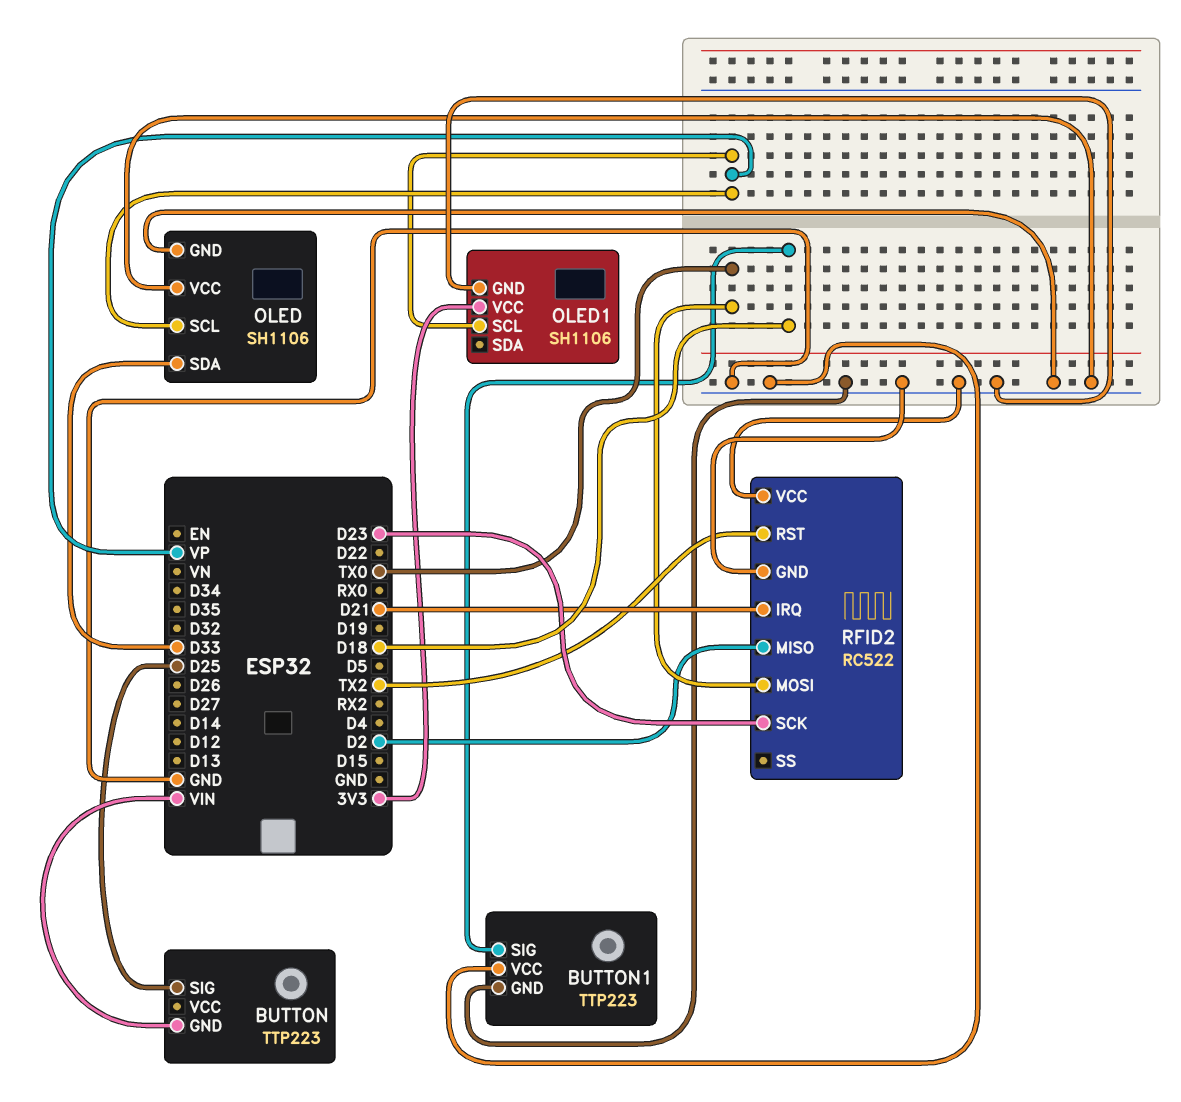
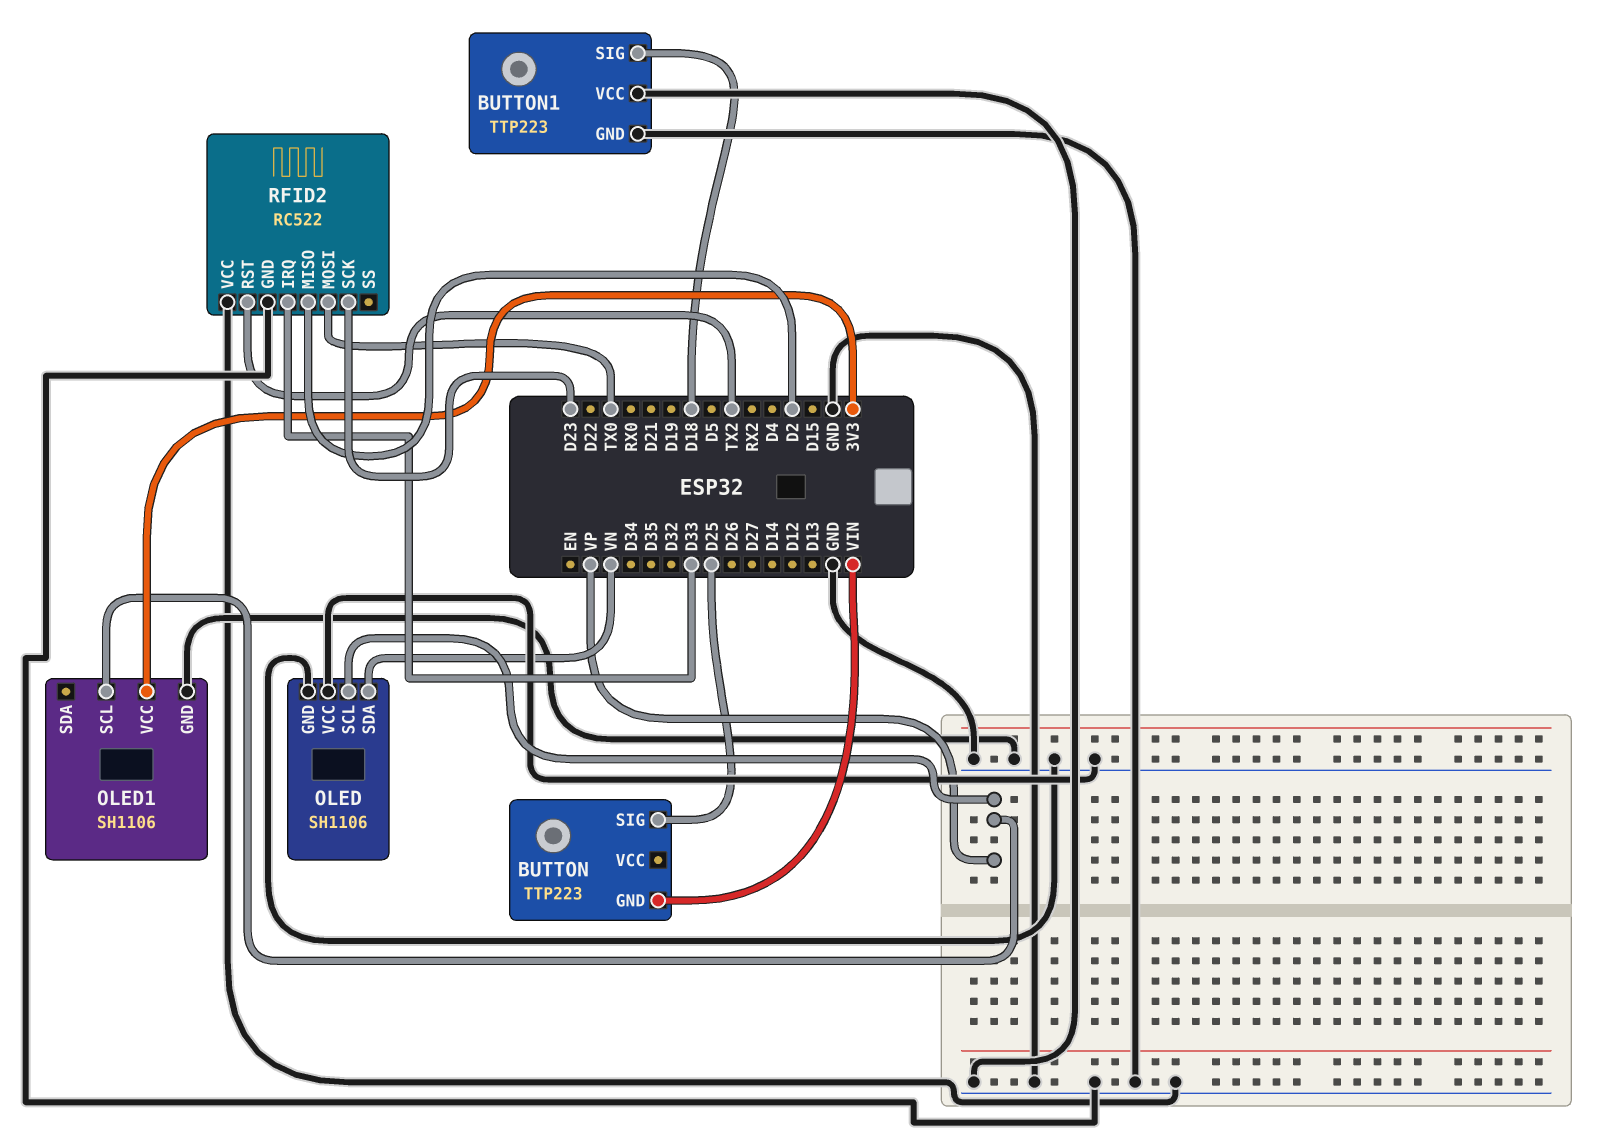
OLED pin SDA: D33 -> VN
RFID2 pin IRQ: D21 -> D33

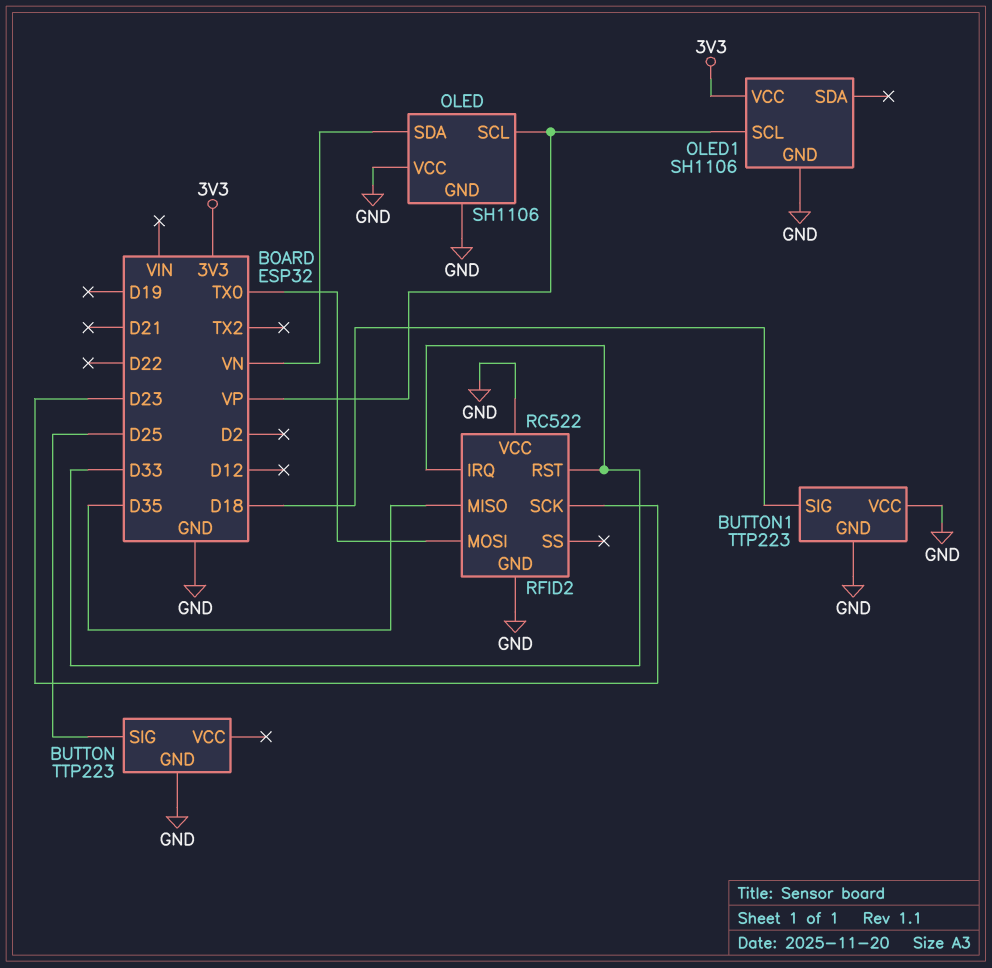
BUTTON pin GND: VIN -> GND
RFID2 pin MISO: D2 -> D35
RFID2 pin RST: TX2 -> D33

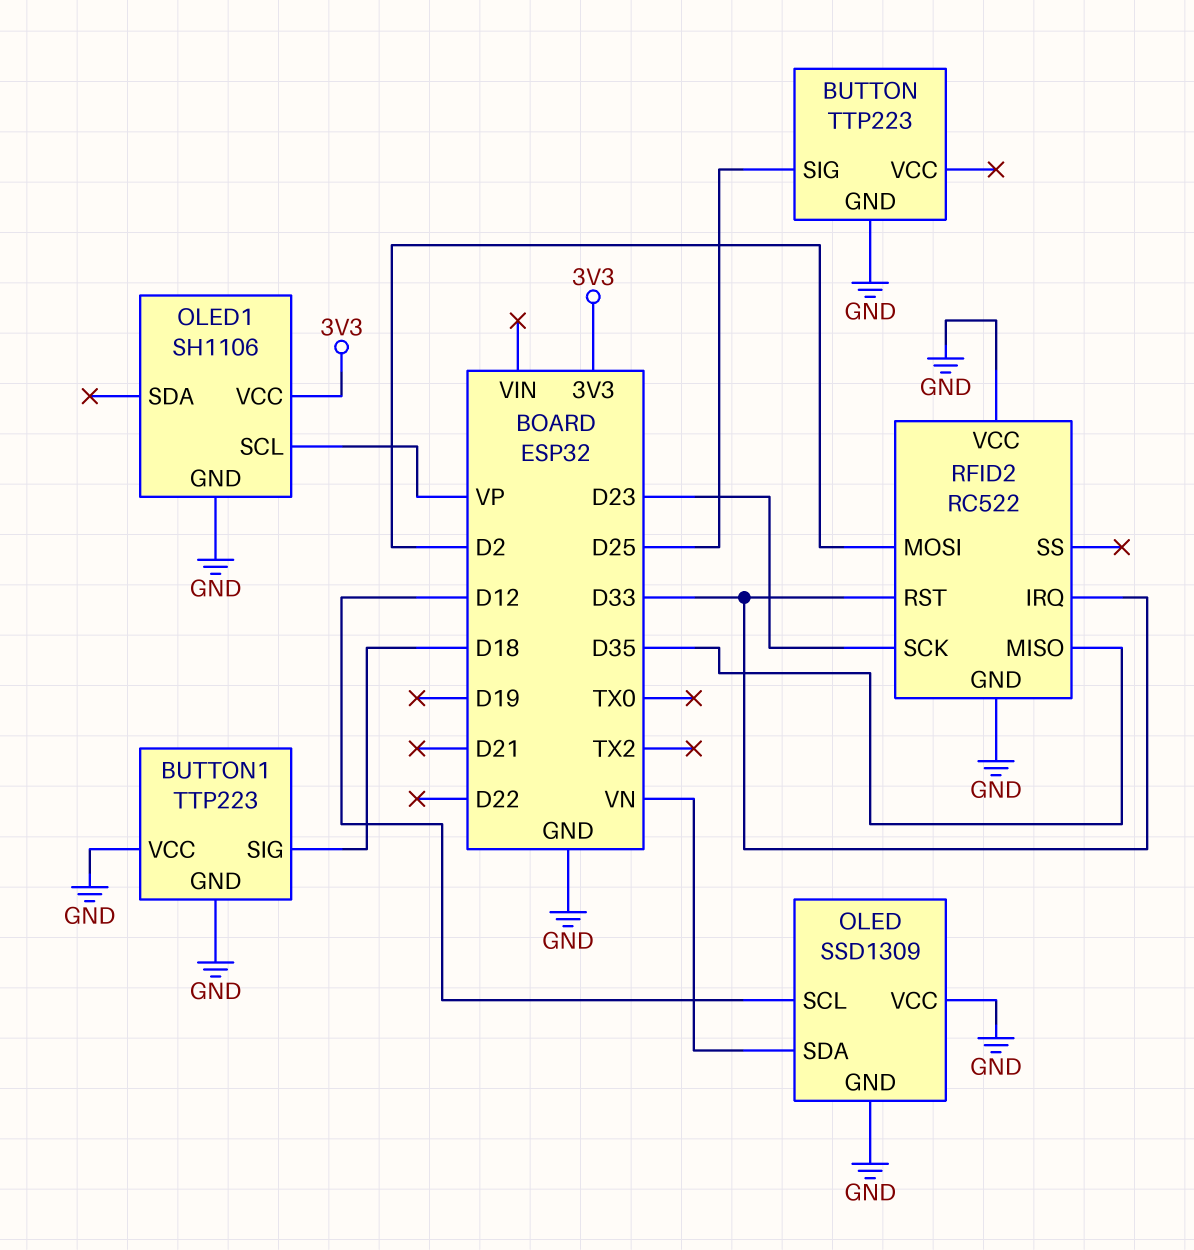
OLED: SH1106 -> SSD1309
OLED pin SCL: VP -> D12
RFID2 pin MOSI: TX0 -> D2

